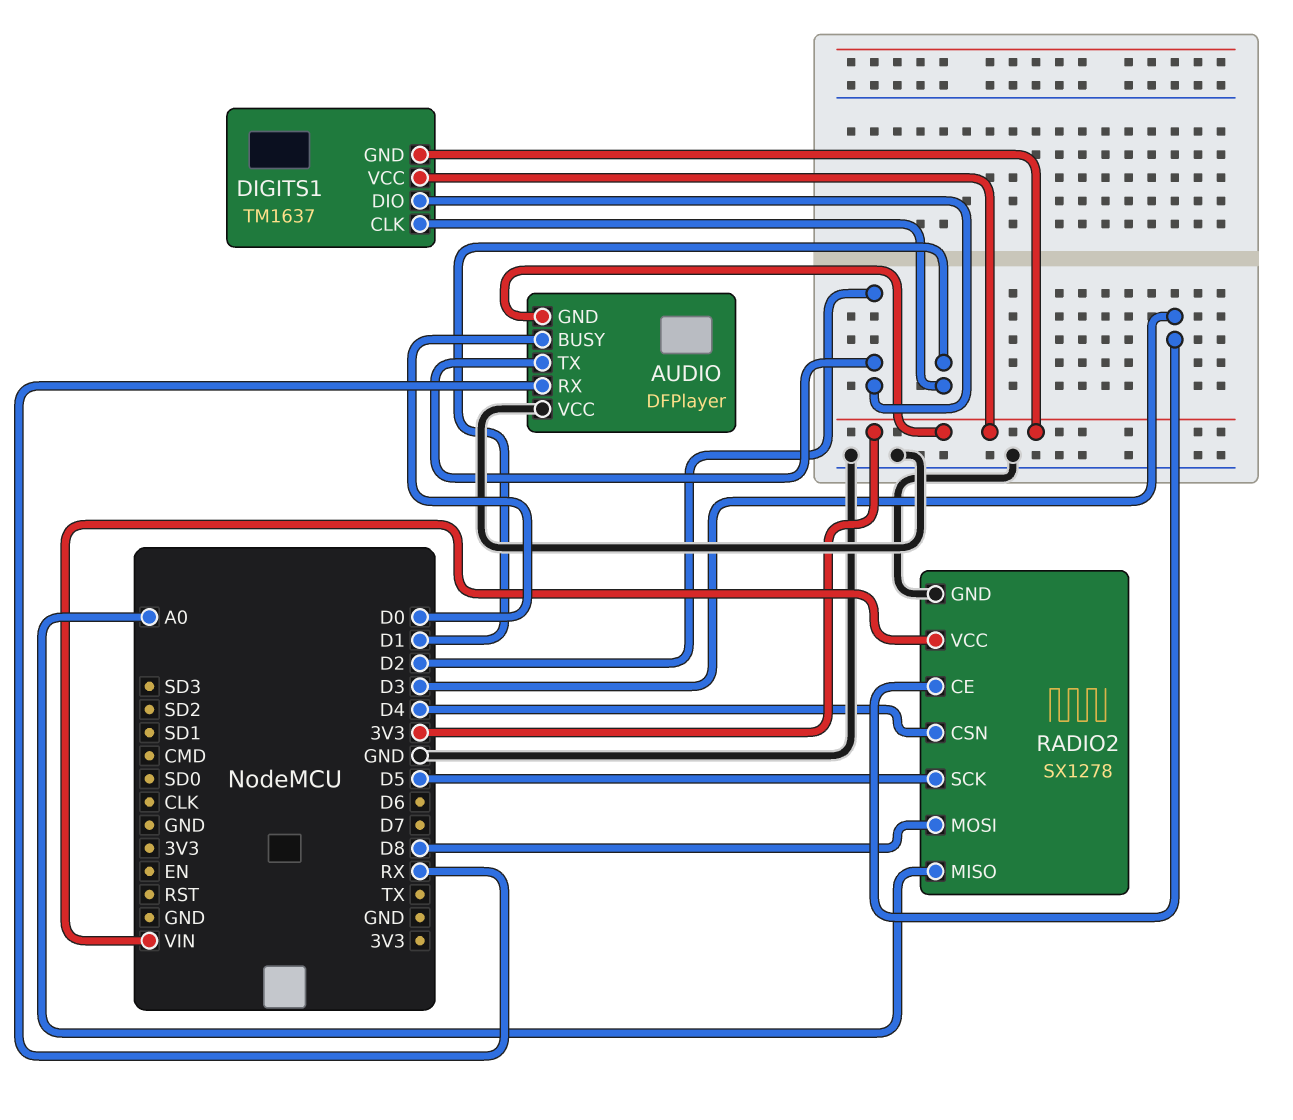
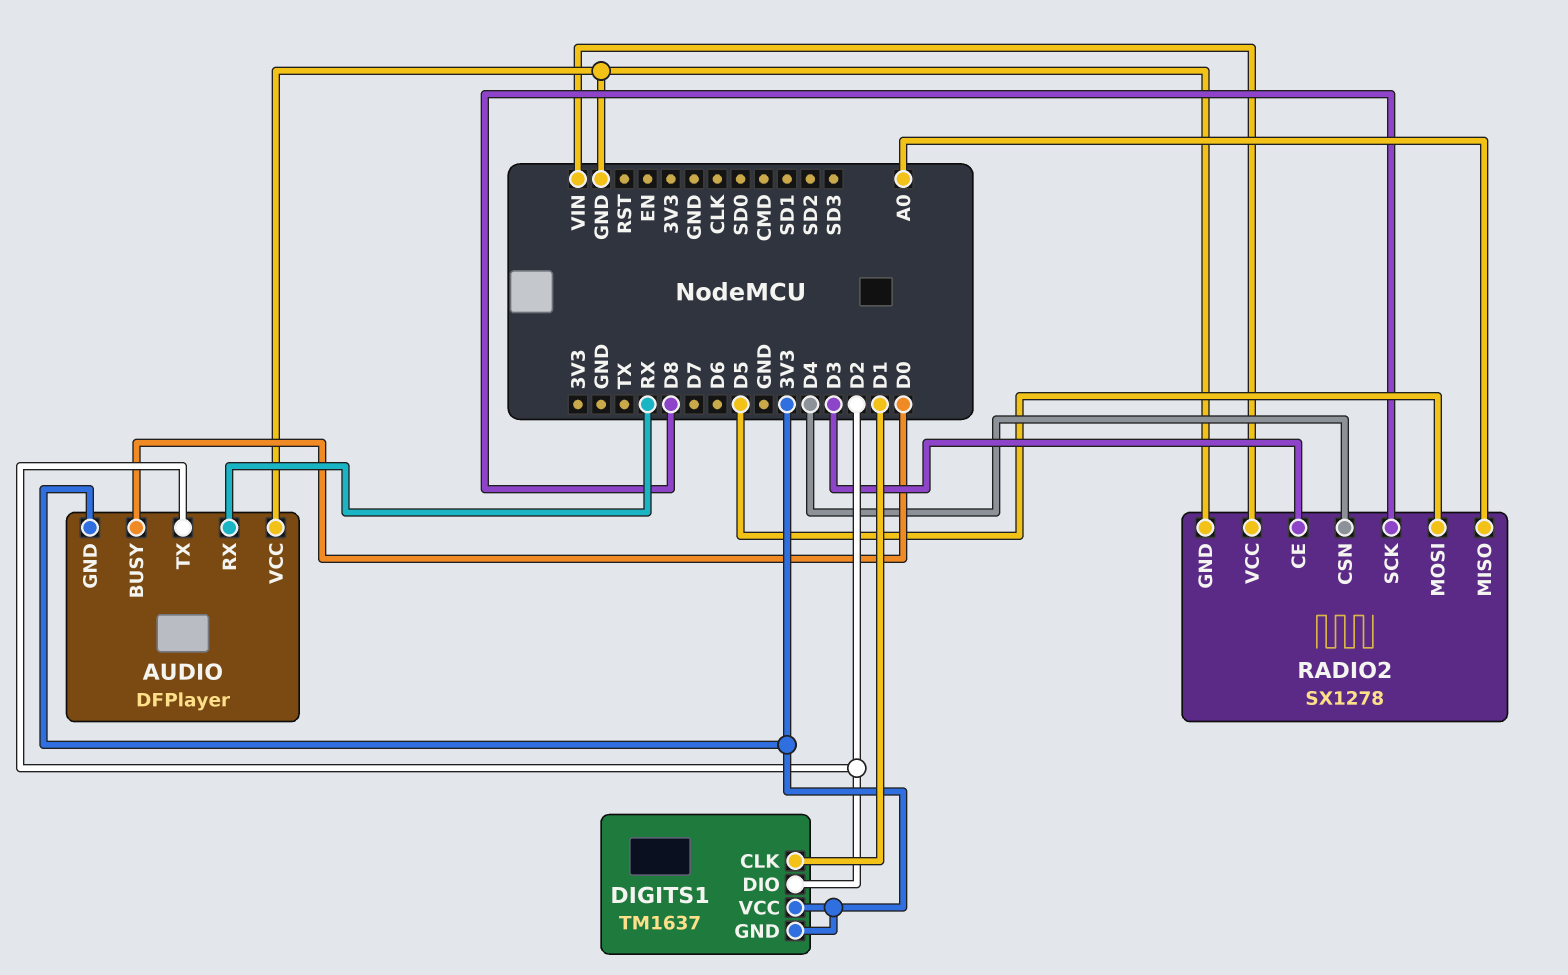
RADIO2 pin MOSI: D8 -> D5
RADIO2 pin SCK: D5 -> D8

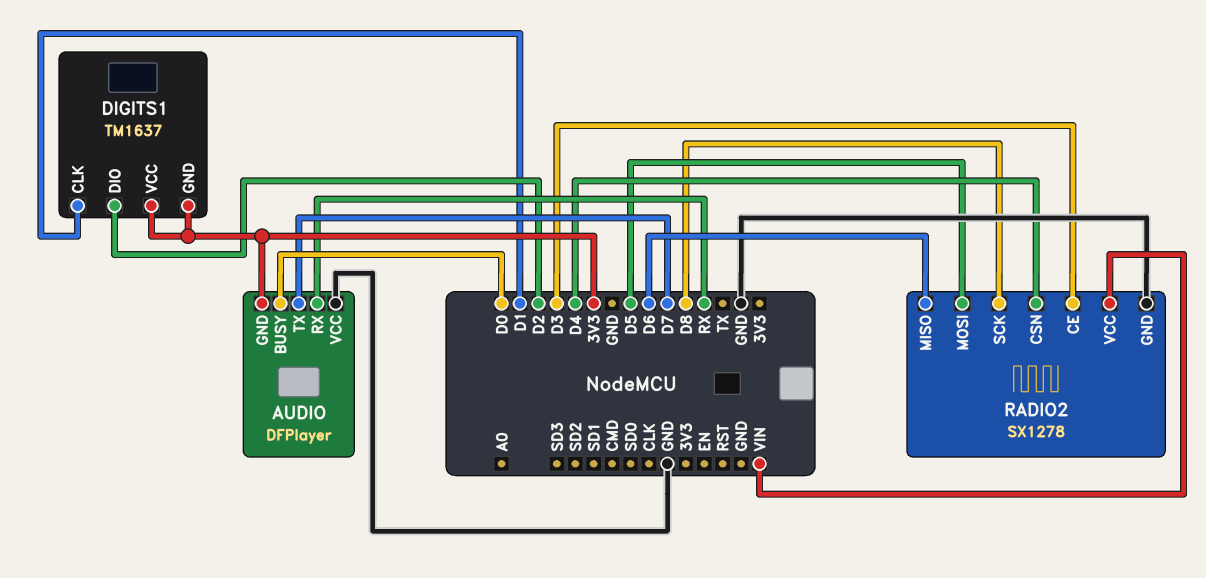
AUDIO pin TX: D2 -> D7
RADIO2 pin MISO: A0 -> D6

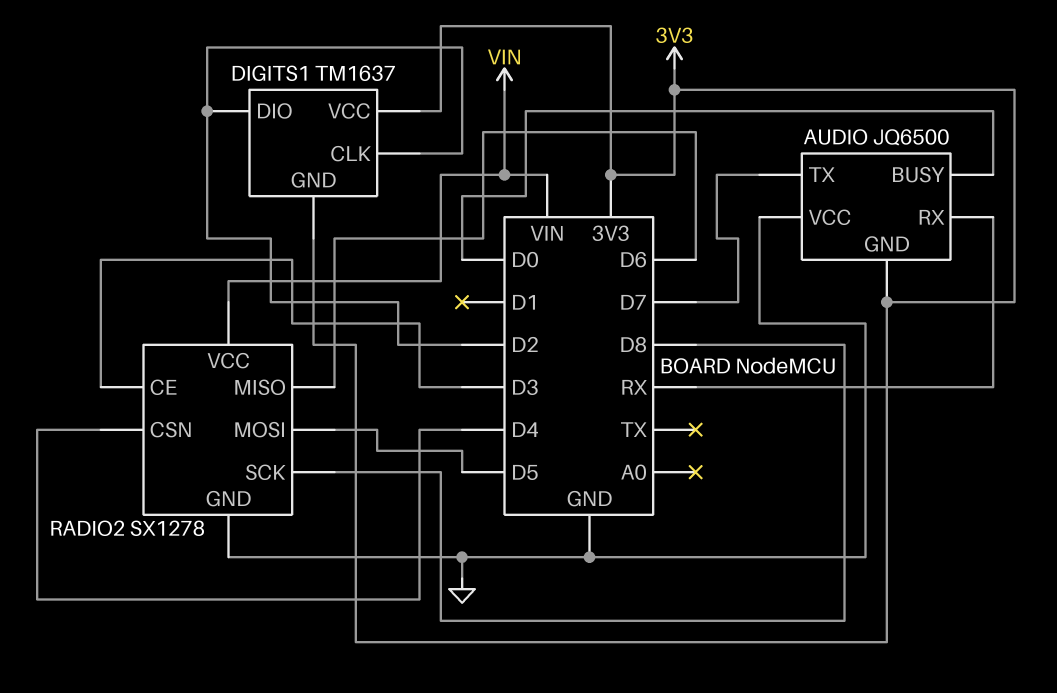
AUDIO: DFPlayer -> JQ6500
DIGITS1 pin CLK: D1 -> D2

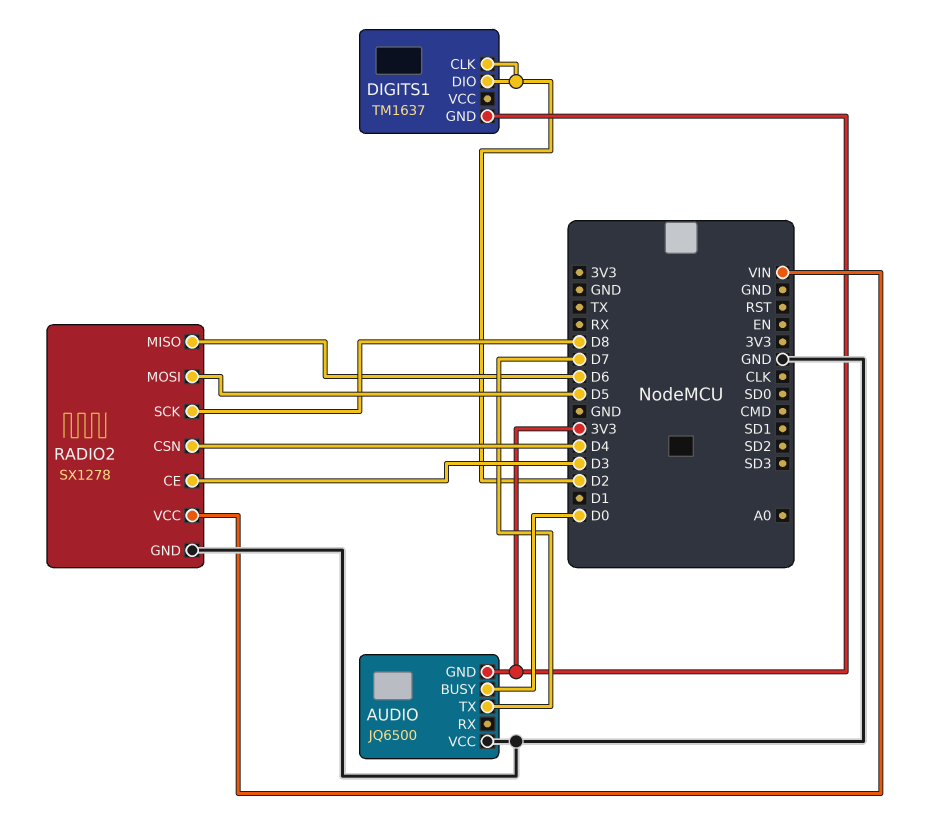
AUDIO pin RX: RX -> none
DIGITS1 pin VCC: 3V3 -> none

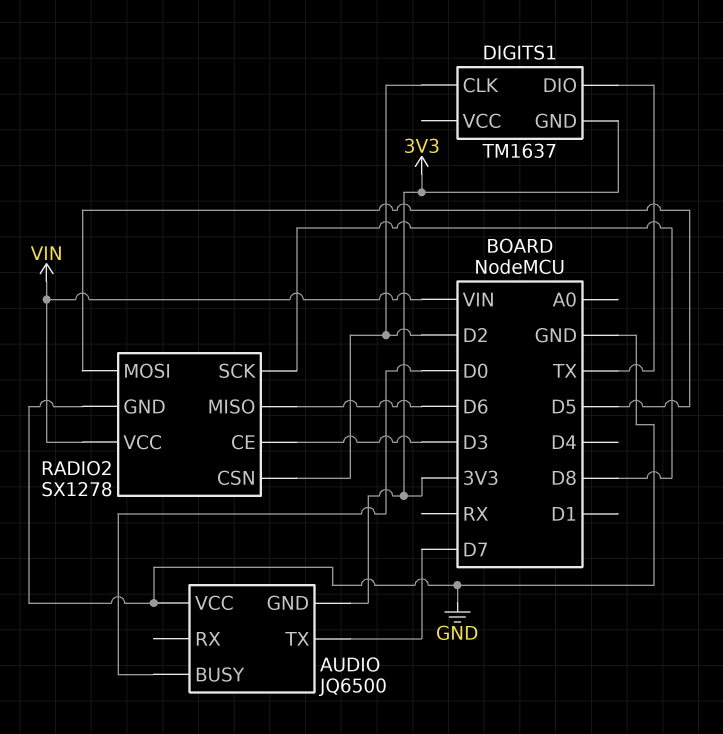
DIGITS1 pin DIO: D2 -> TX
RADIO2 pin CSN: D4 -> D2

